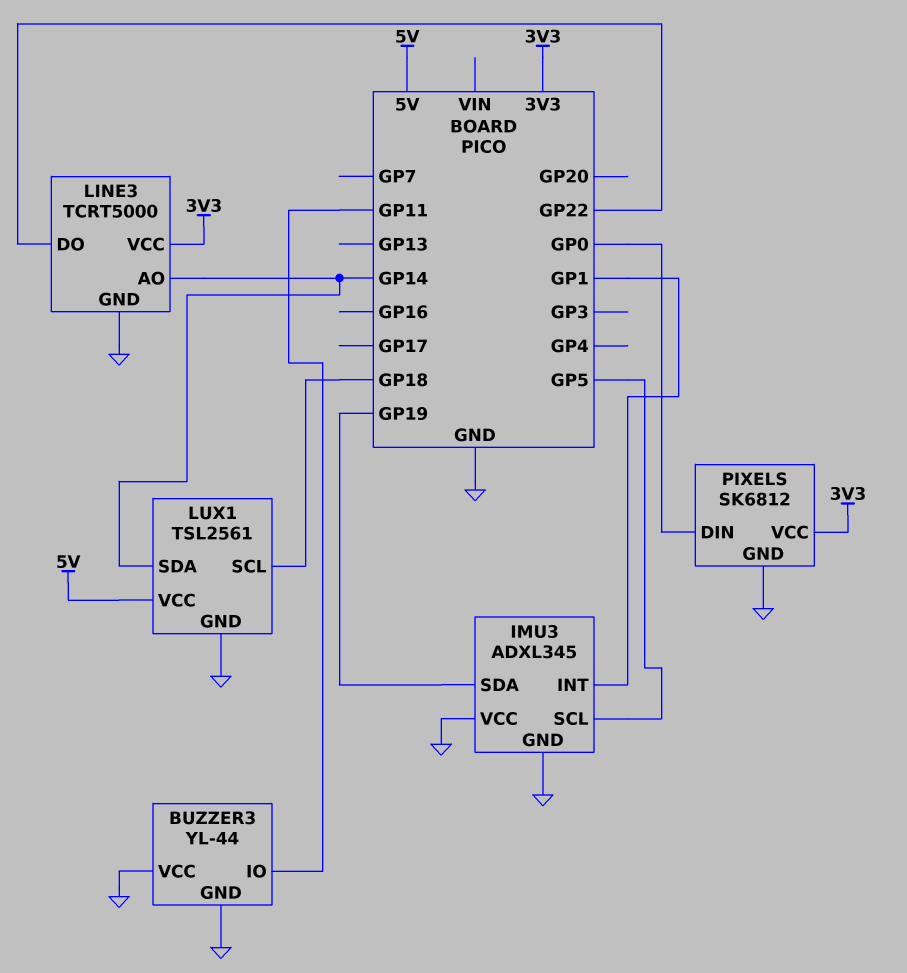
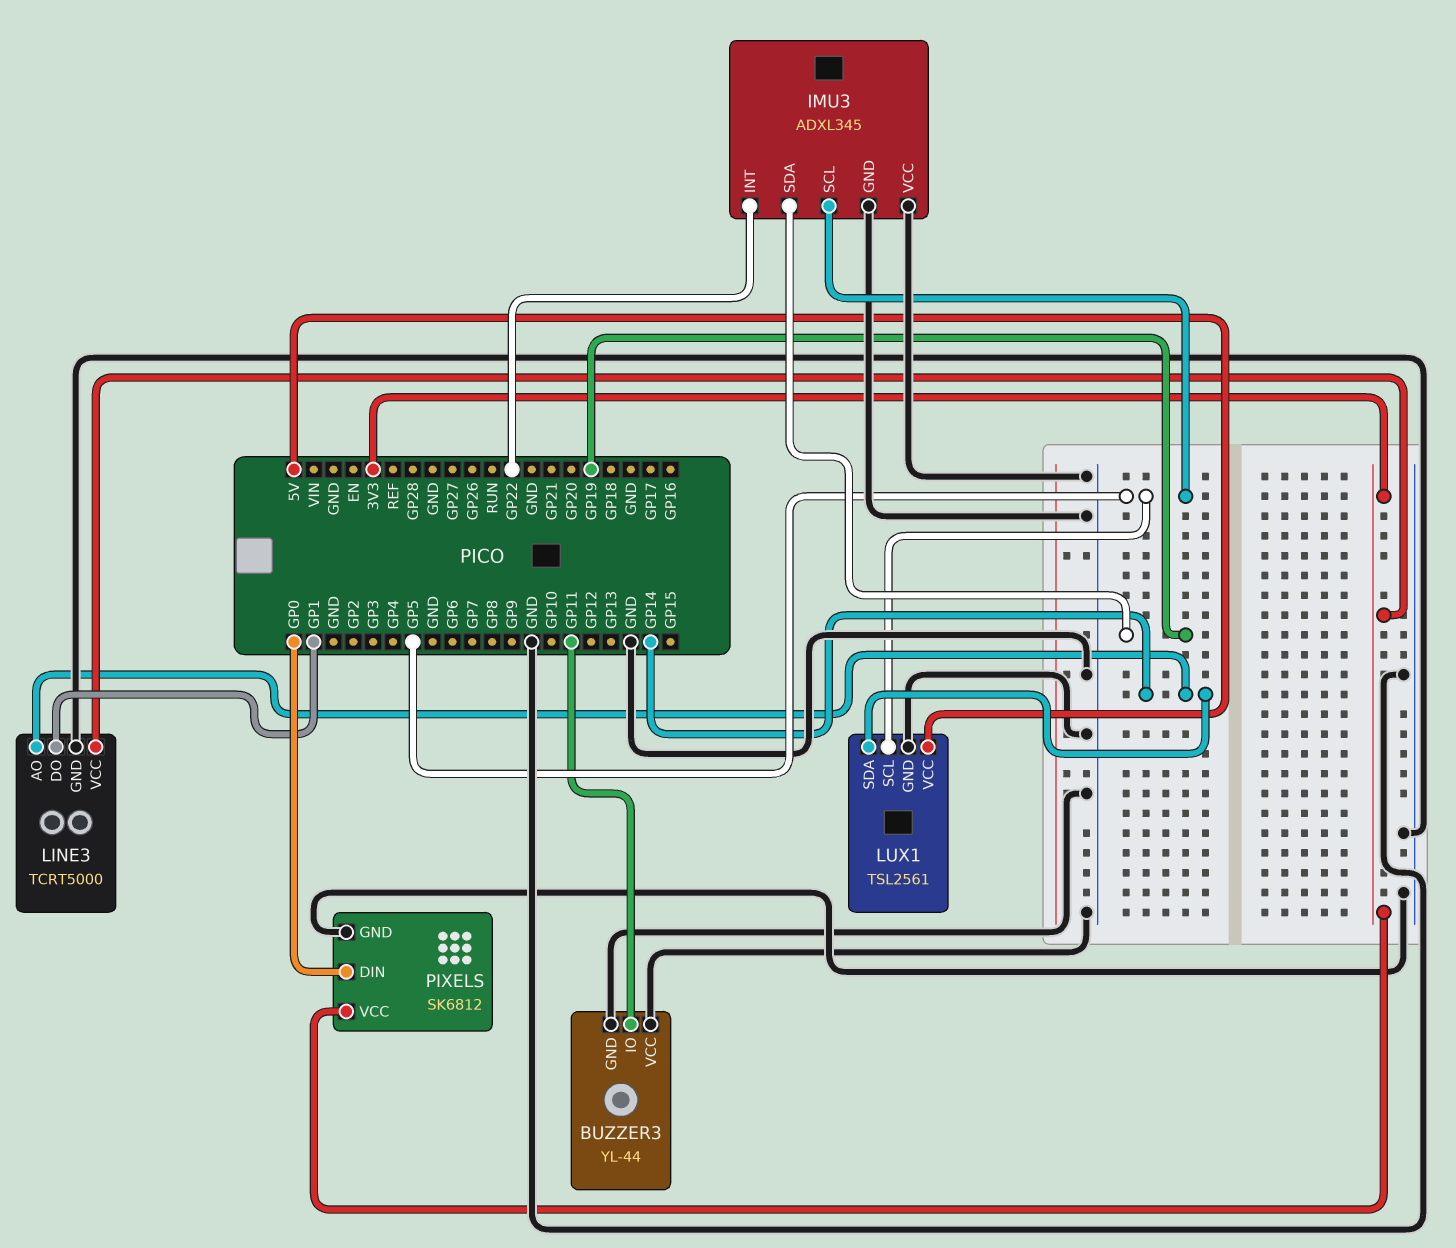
IMU3 pin INT: GP1 -> GP22
LINE3 pin DO: GP22 -> GP1
LUX1 pin SCL: GP18 -> GP5

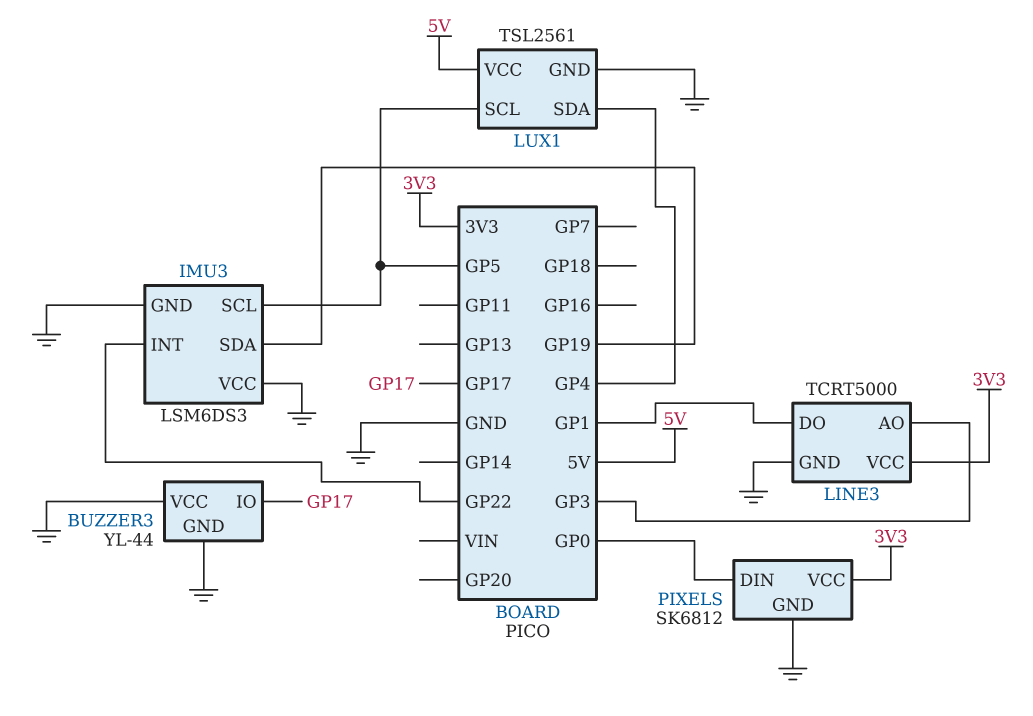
BUZZER3 pin IO: GP11 -> GP17
IMU3: ADXL345 -> LSM6DS3
LINE3 pin AO: GP14 -> GP3
LUX1 pin SDA: GP14 -> GP4

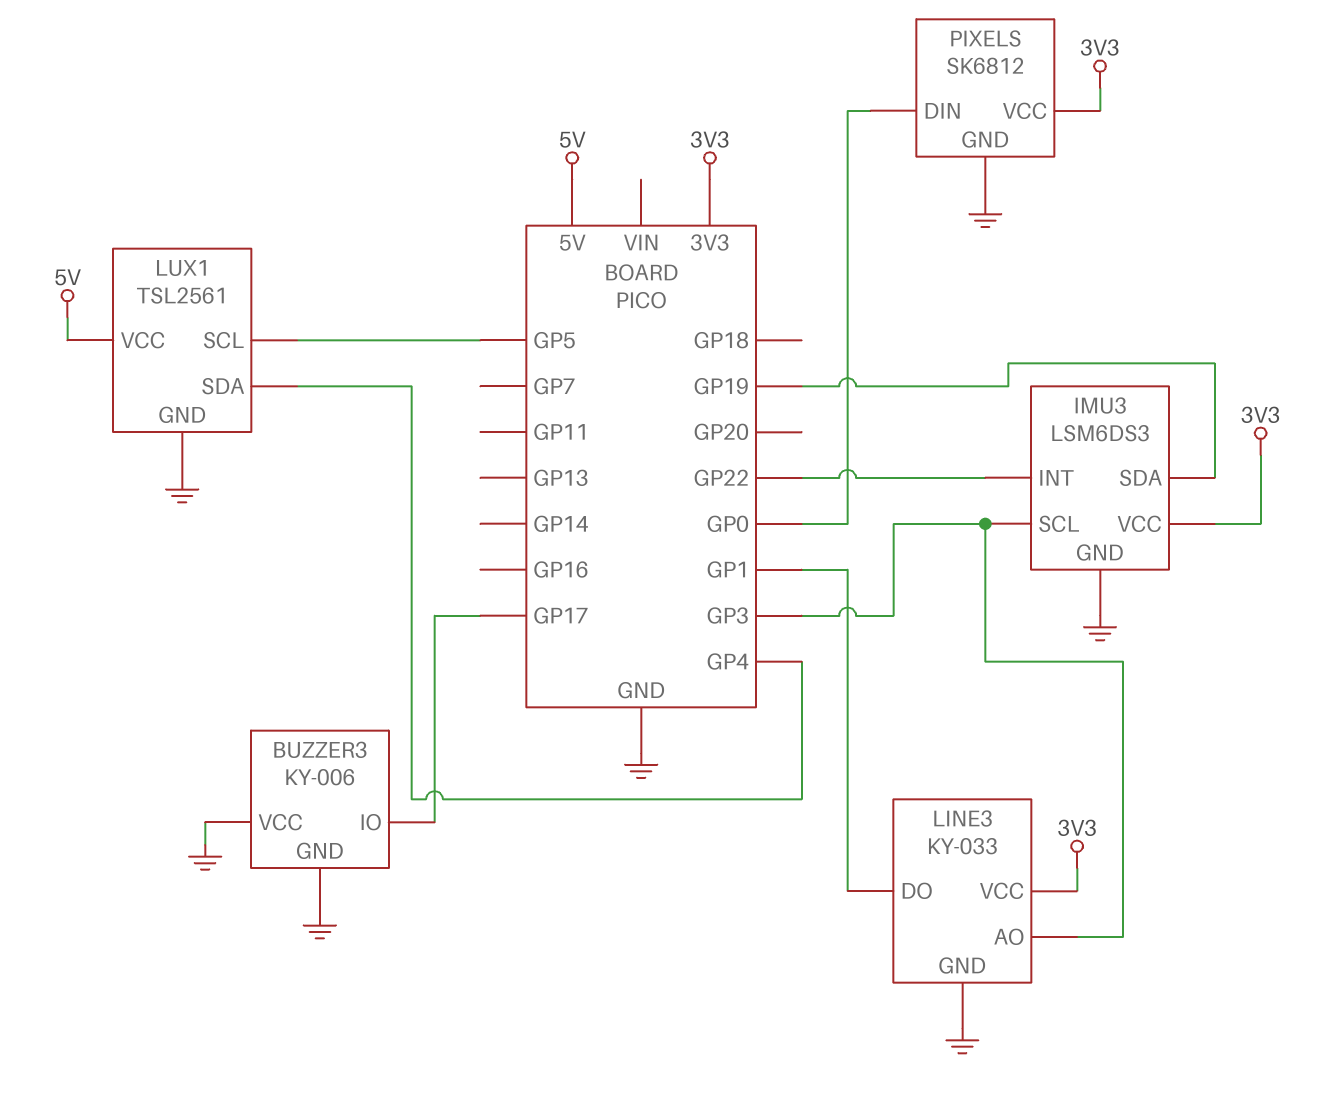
BUZZER3: YL-44 -> KY-006
IMU3 pin SCL: GP5 -> GP3
IMU3 pin VCC: GND -> 3V3
LINE3: TCRT5000 -> KY-033

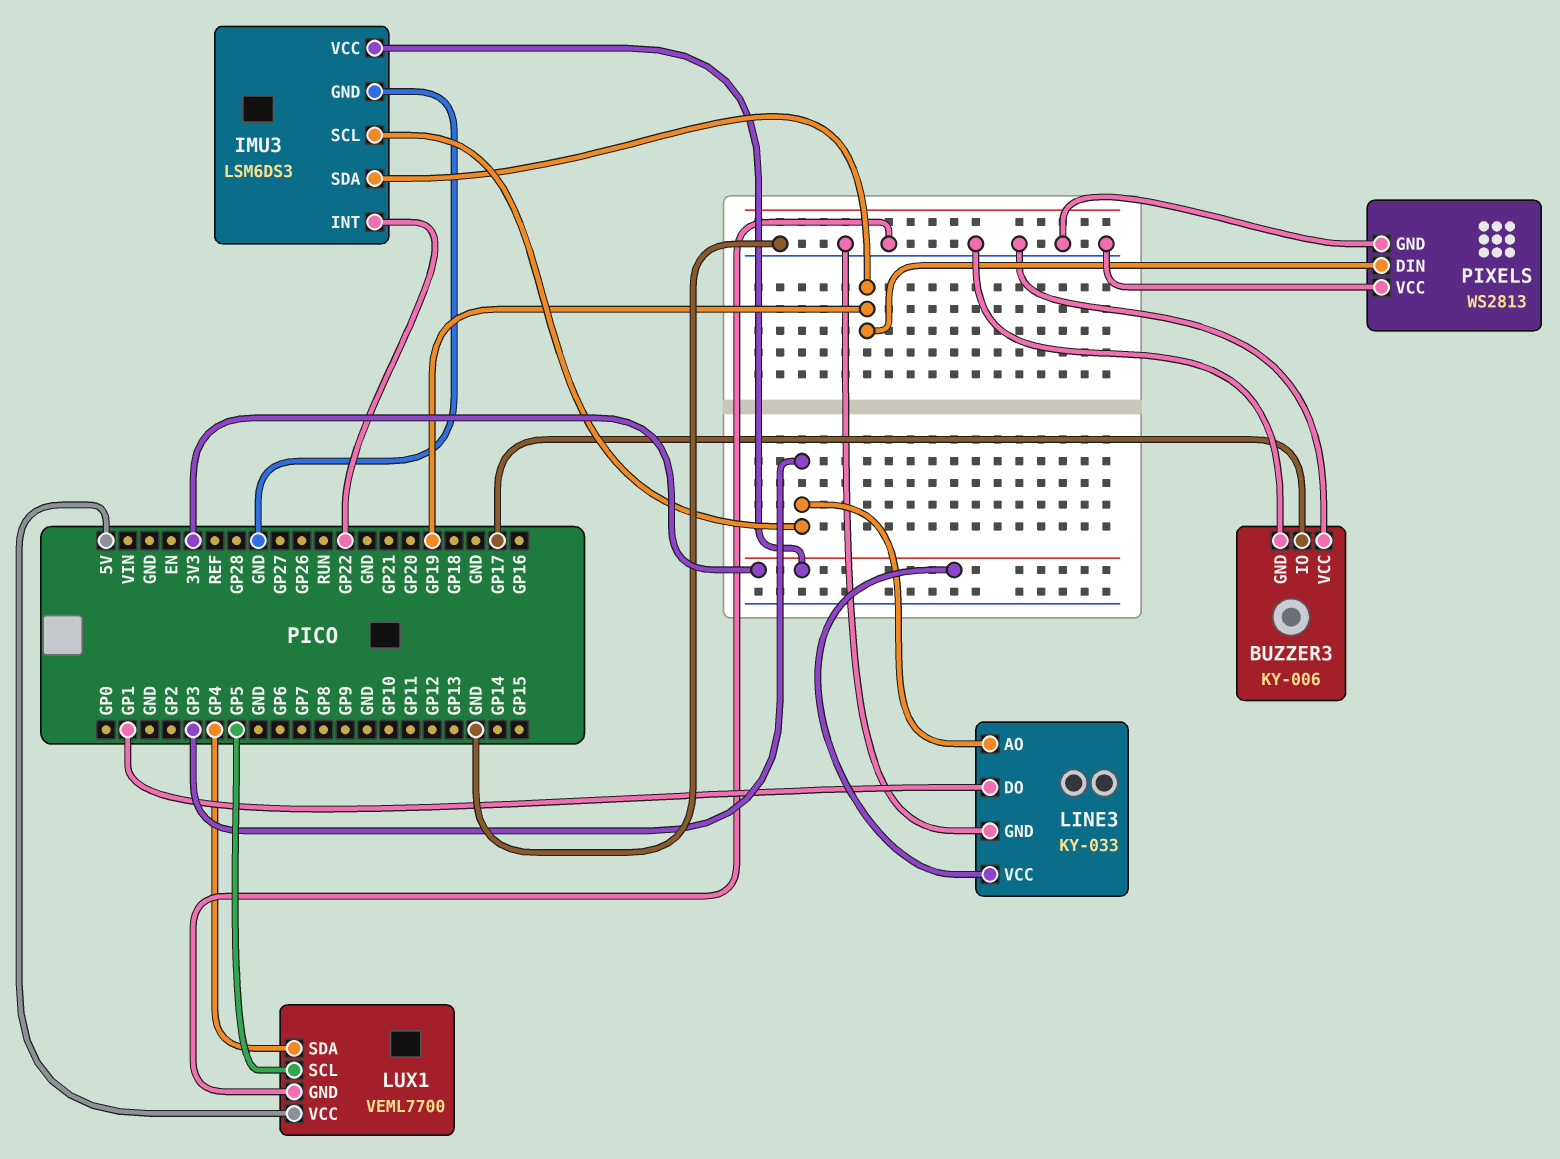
LUX1: TSL2561 -> VEML7700
PIXELS: SK6812 -> WS2813
PIXELS pin DIN: GP0 -> GP19
PIXELS pin VCC: 3V3 -> GND

